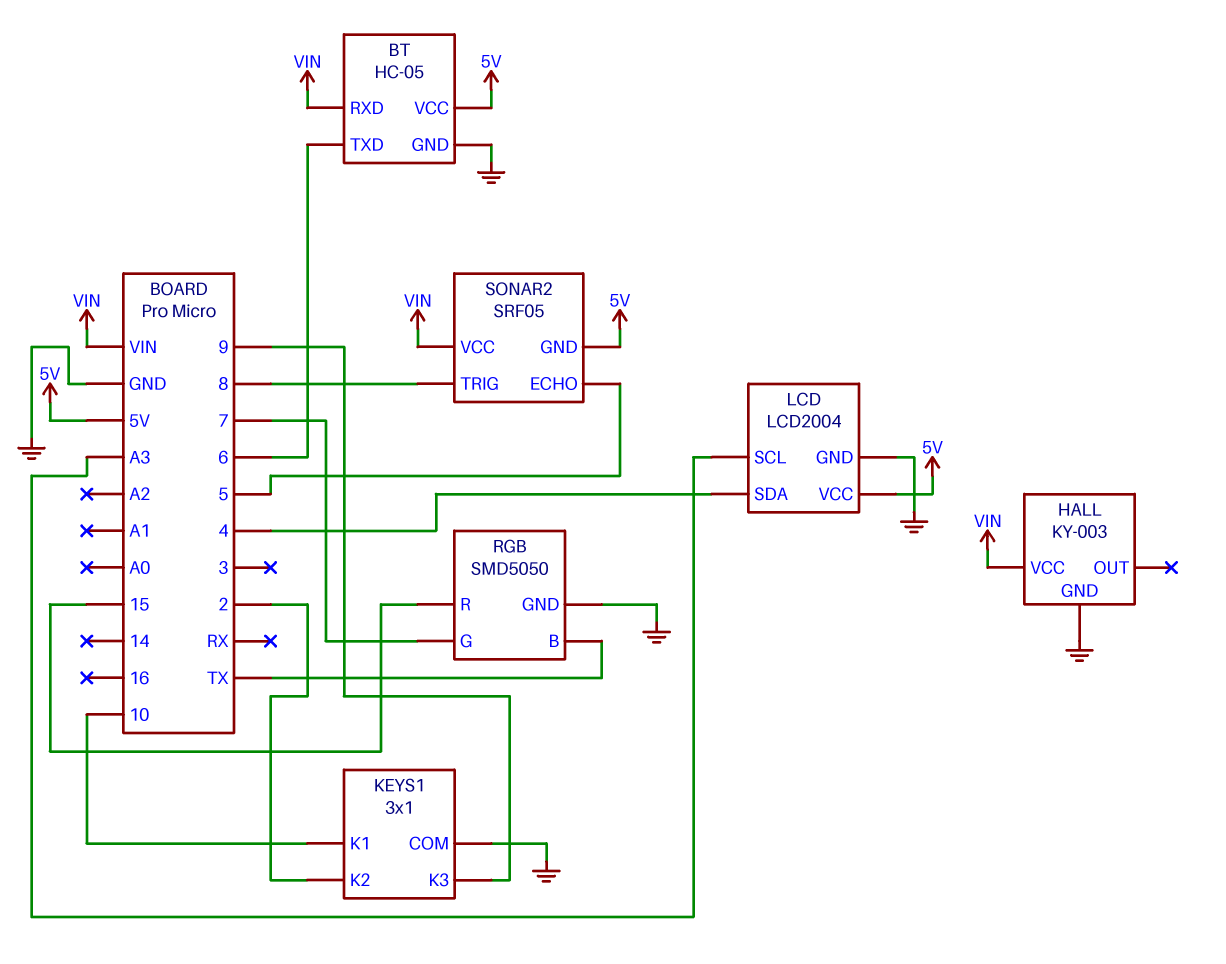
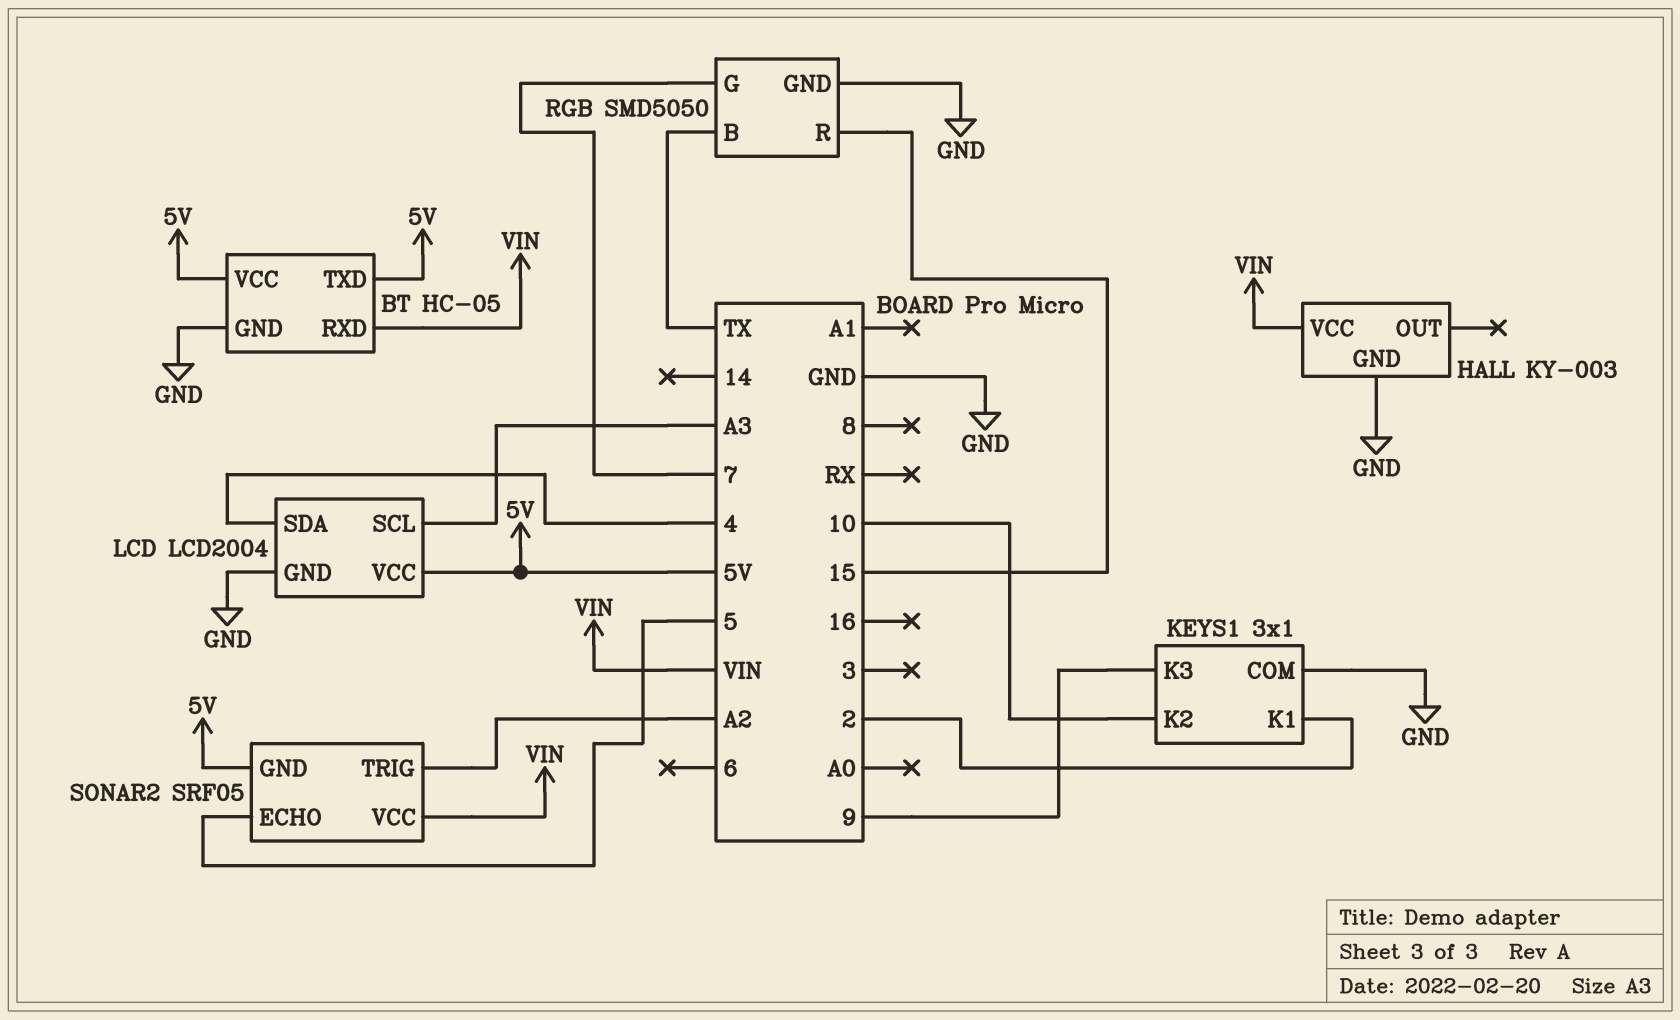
BT pin TXD: 6 -> 5V
KEYS1 pin K1: 10 -> 2
KEYS1 pin K2: 2 -> 10
SONAR2 pin TRIG: 8 -> A2

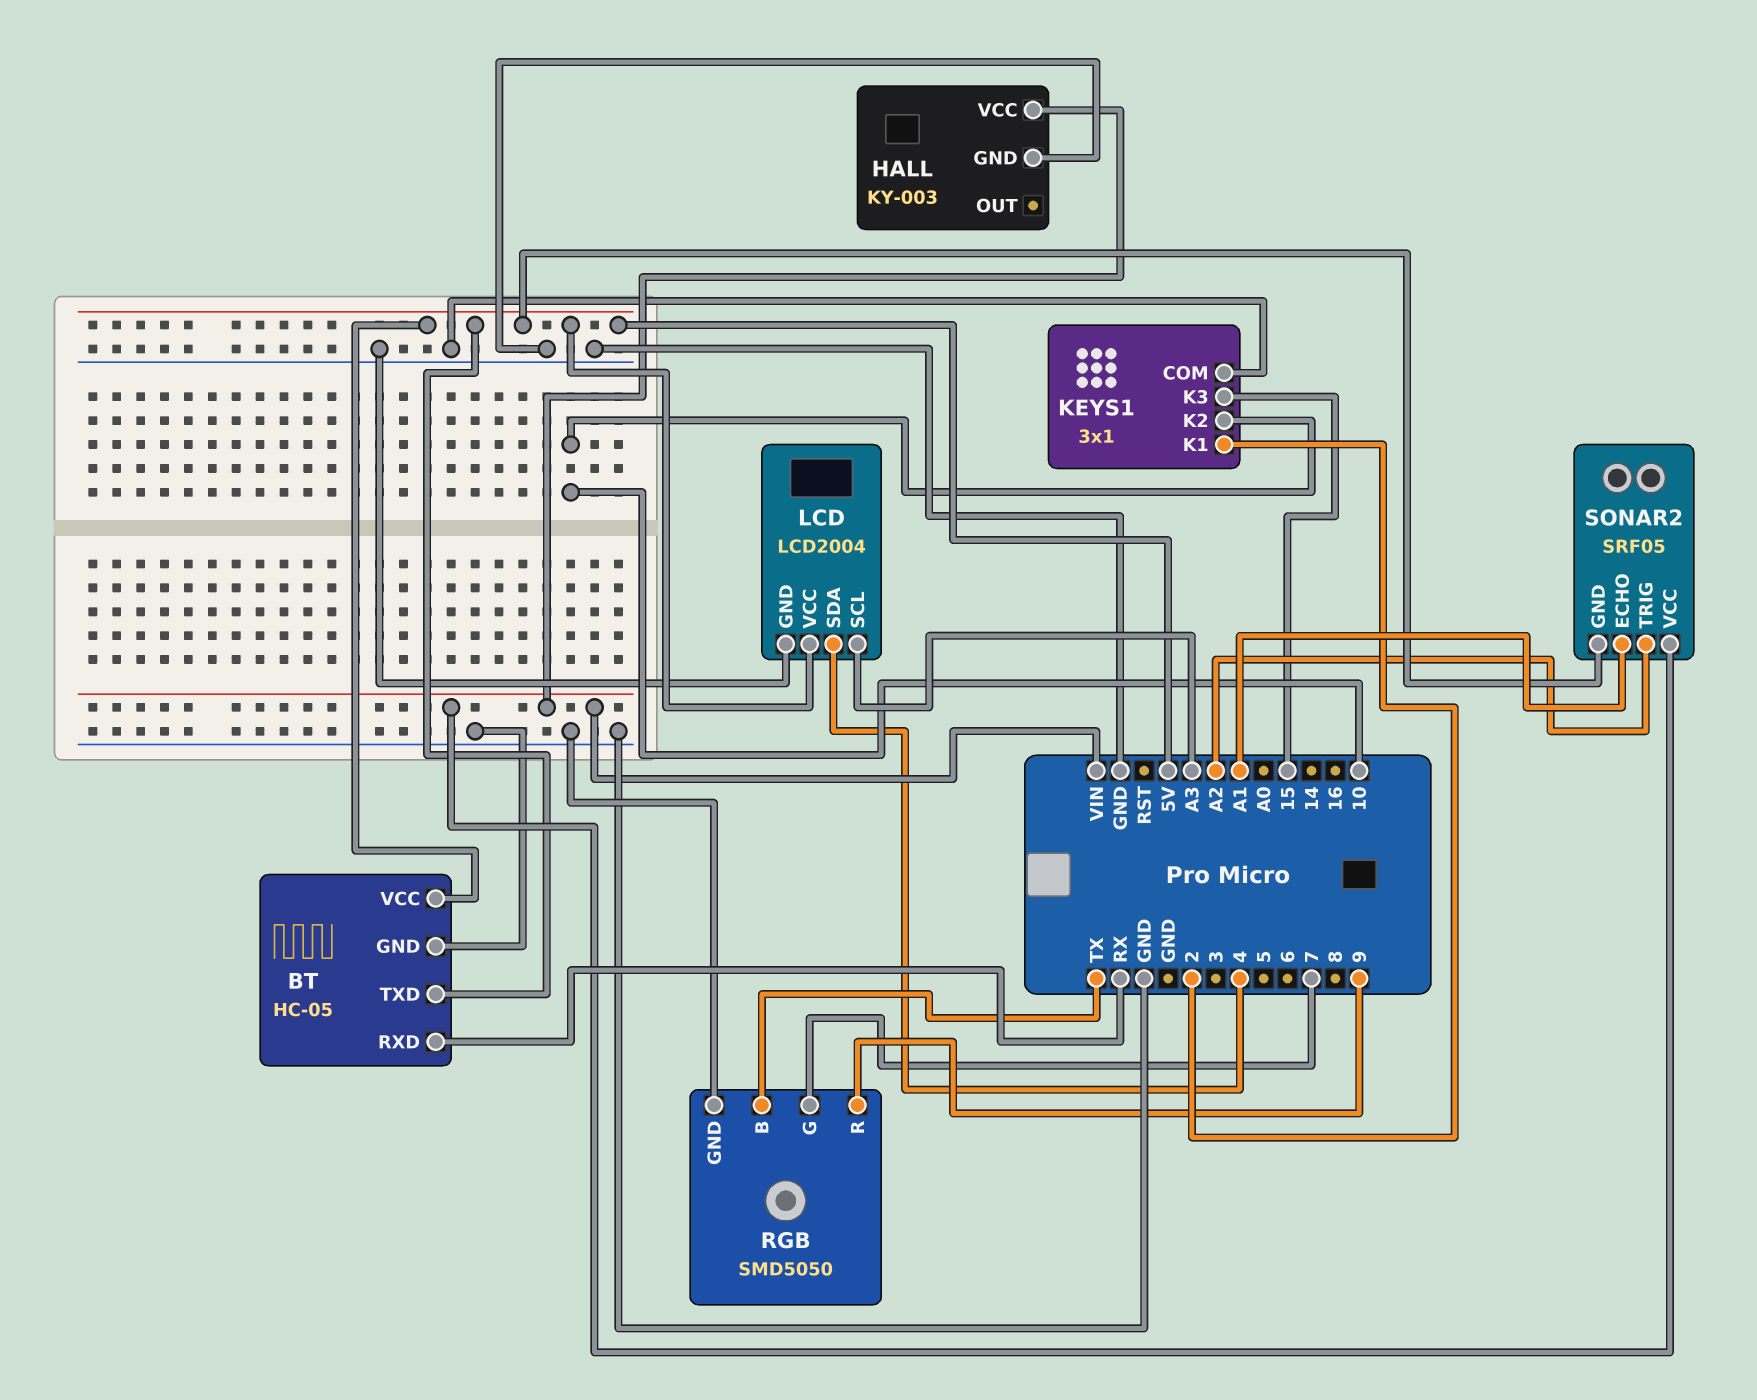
BT pin RXD: VIN -> RX
KEYS1 pin K3: 9 -> 15
RGB pin R: 15 -> 9
SONAR2 pin ECHO: 5 -> A1

